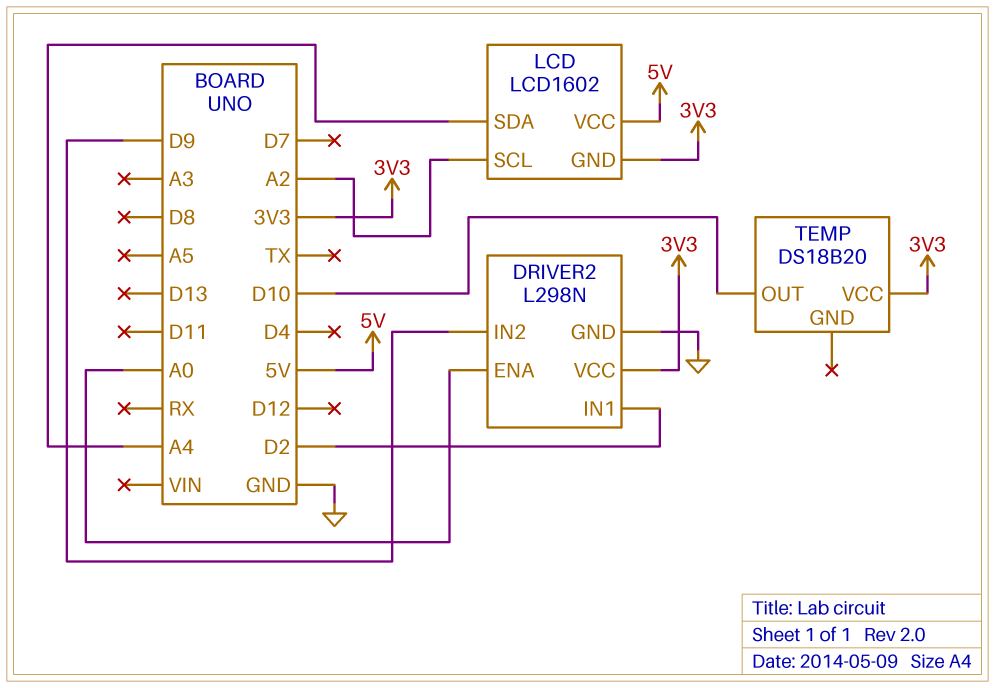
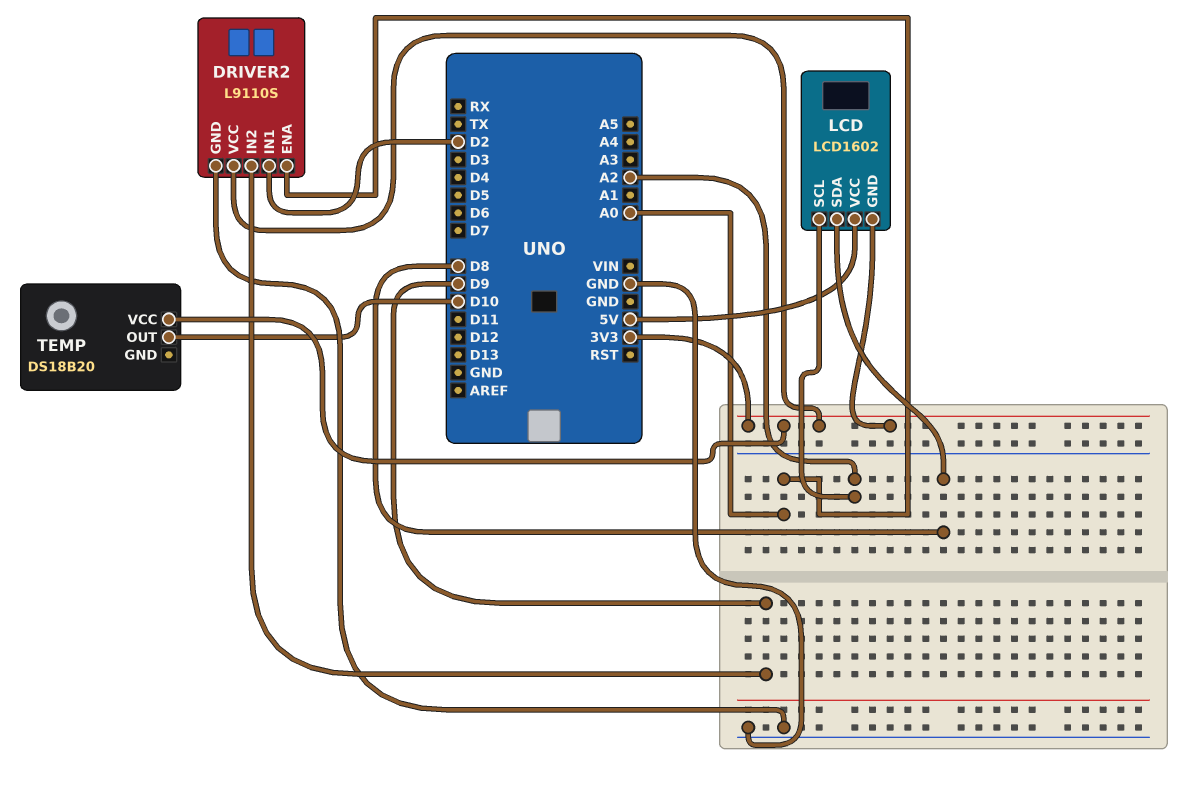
DRIVER2: L298N -> L9110S
LCD pin SDA: A4 -> D8

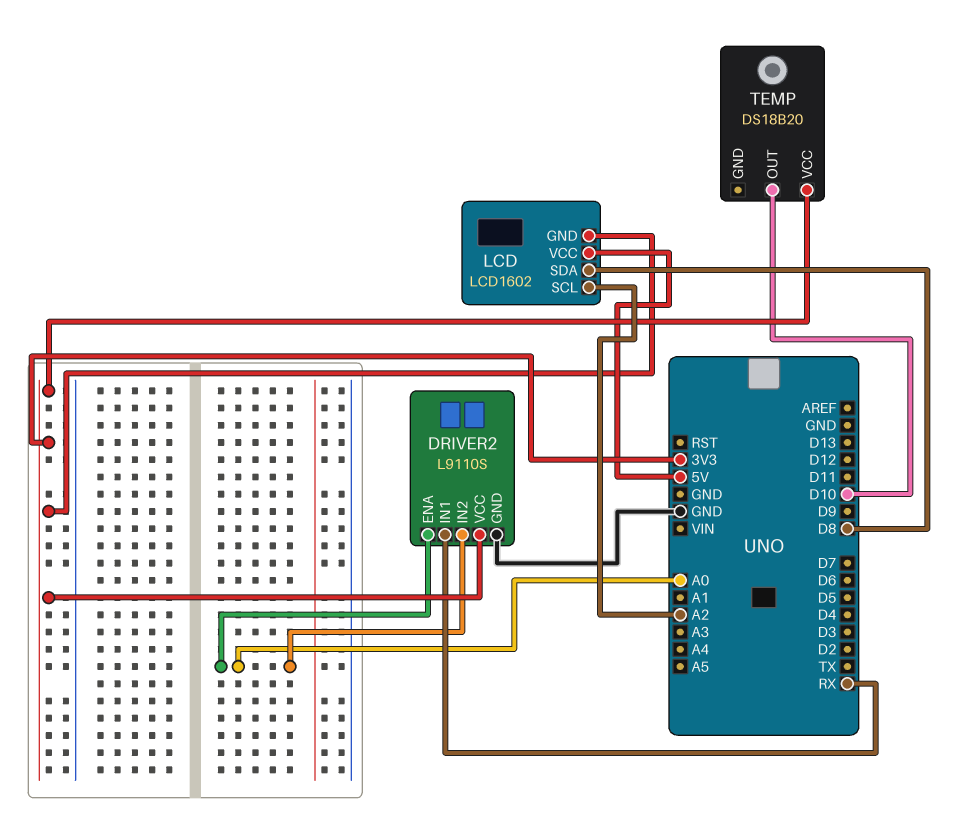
DRIVER2 pin IN1: D2 -> RX
DRIVER2 pin IN2: D9 -> A0

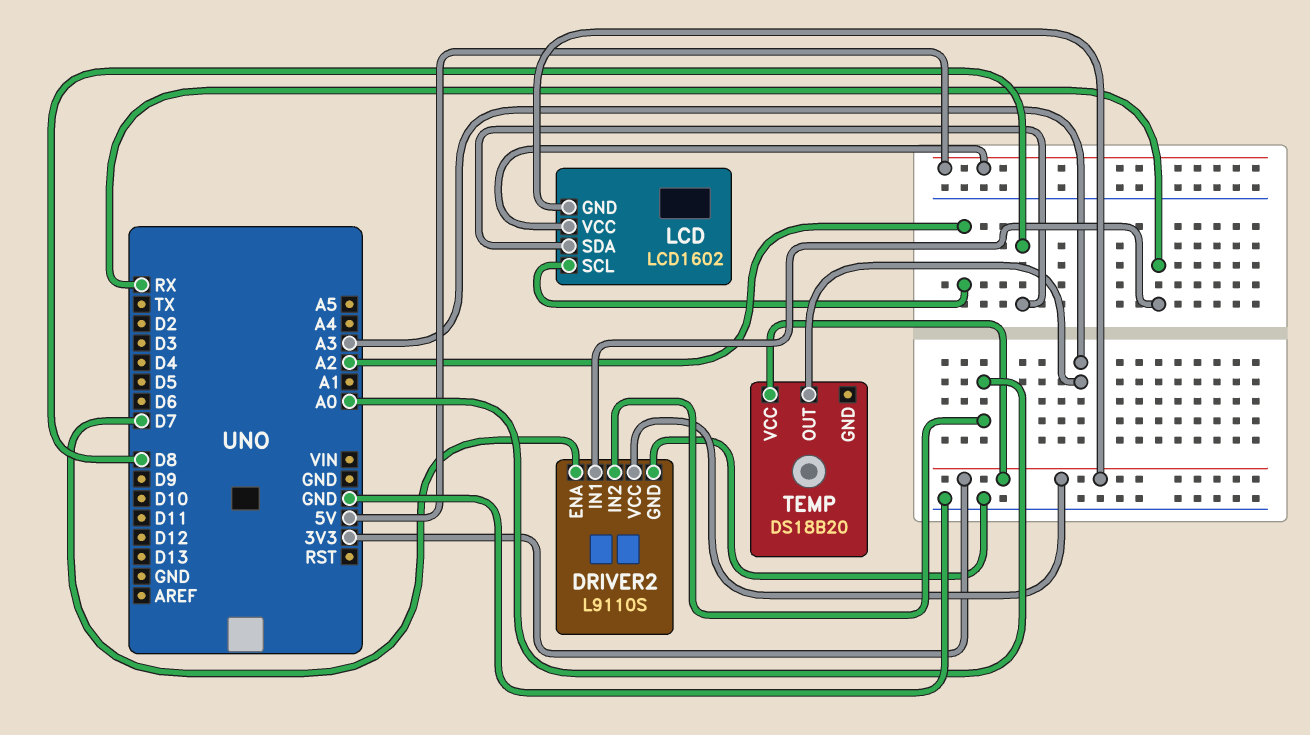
DRIVER2 pin ENA: A0 -> D7
TEMP pin OUT: D10 -> A3

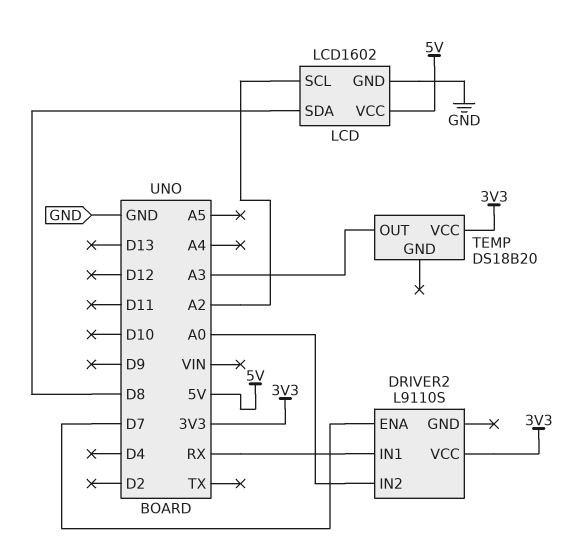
DRIVER2 pin GND: GND -> none
LCD pin GND: 3V3 -> GND

